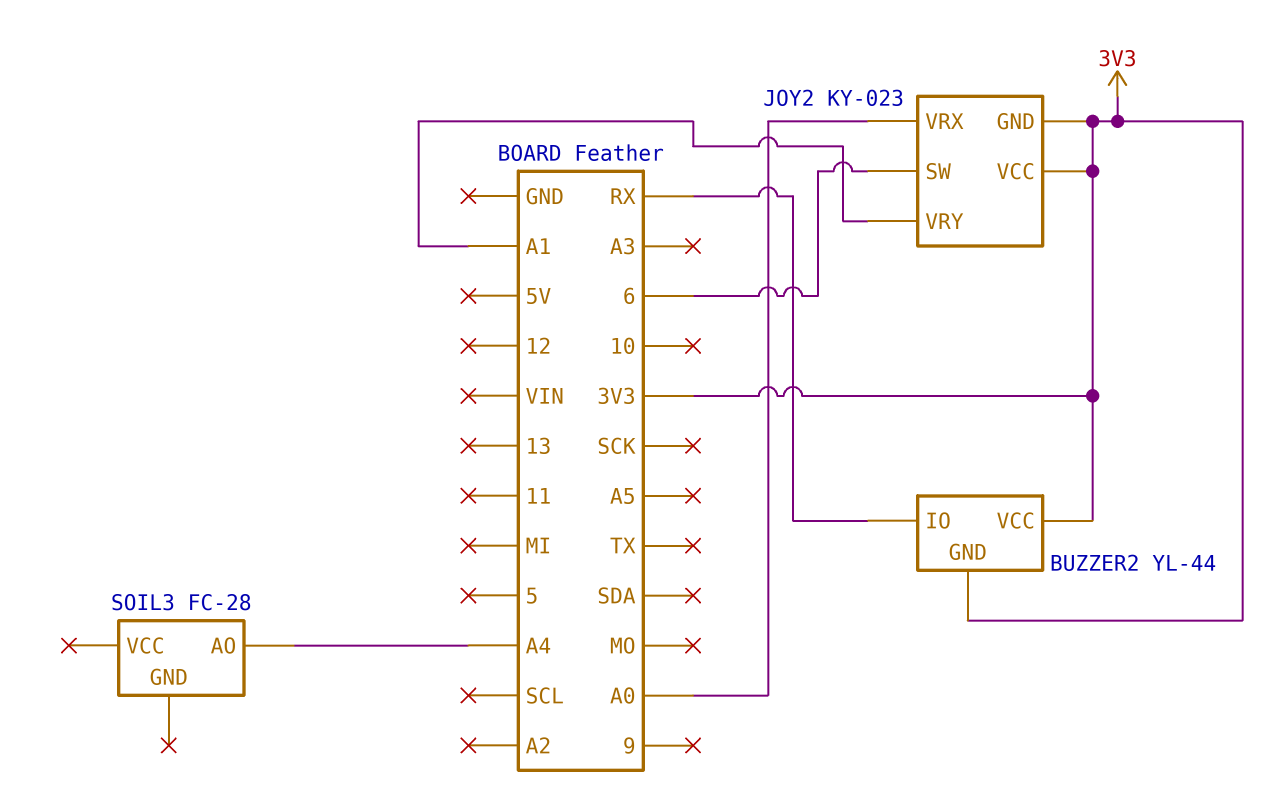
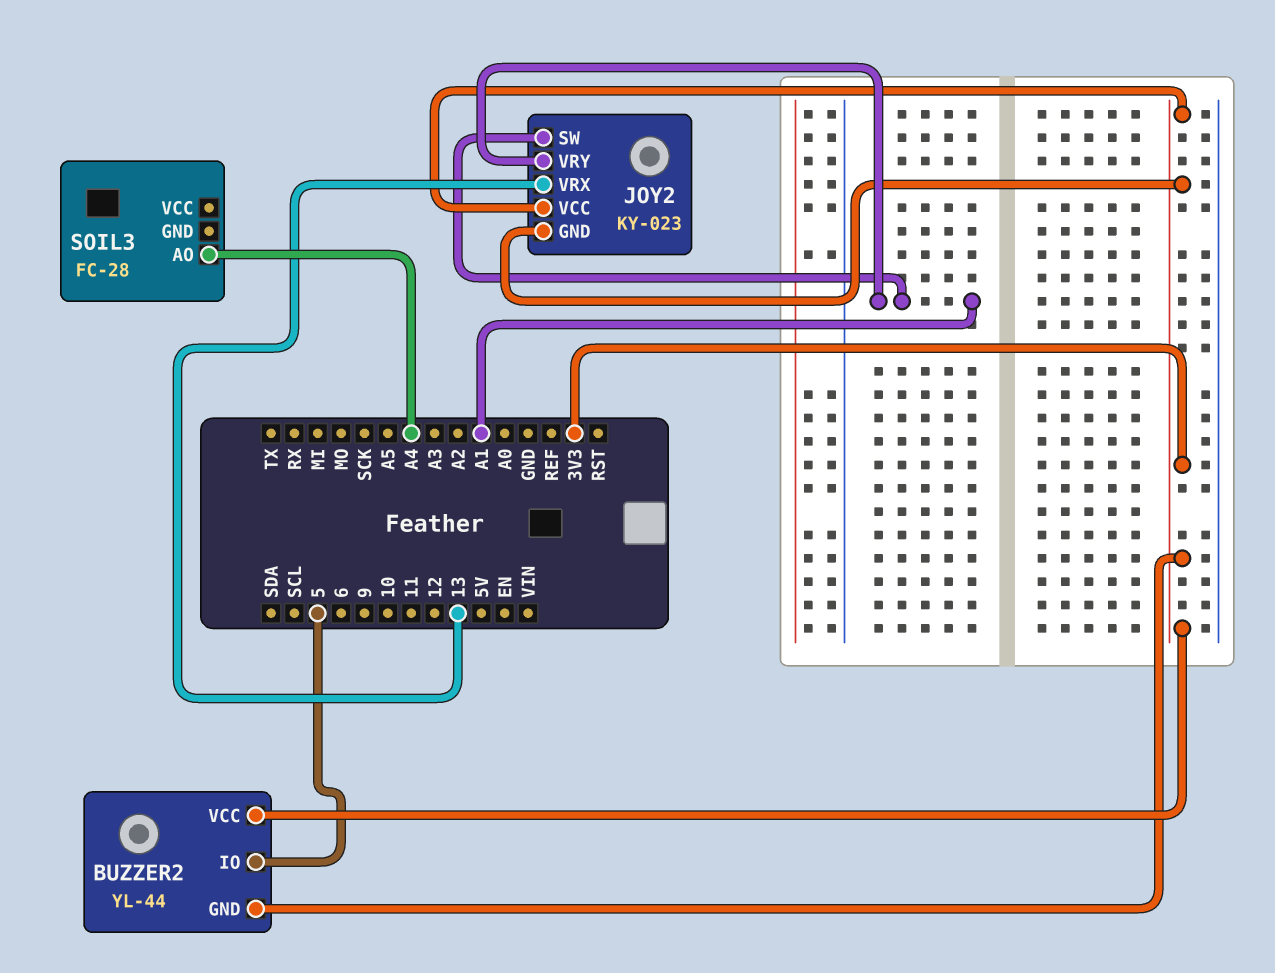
BUZZER2 pin IO: RX -> 5
JOY2 pin SW: 6 -> A1
JOY2 pin VRX: A0 -> 13

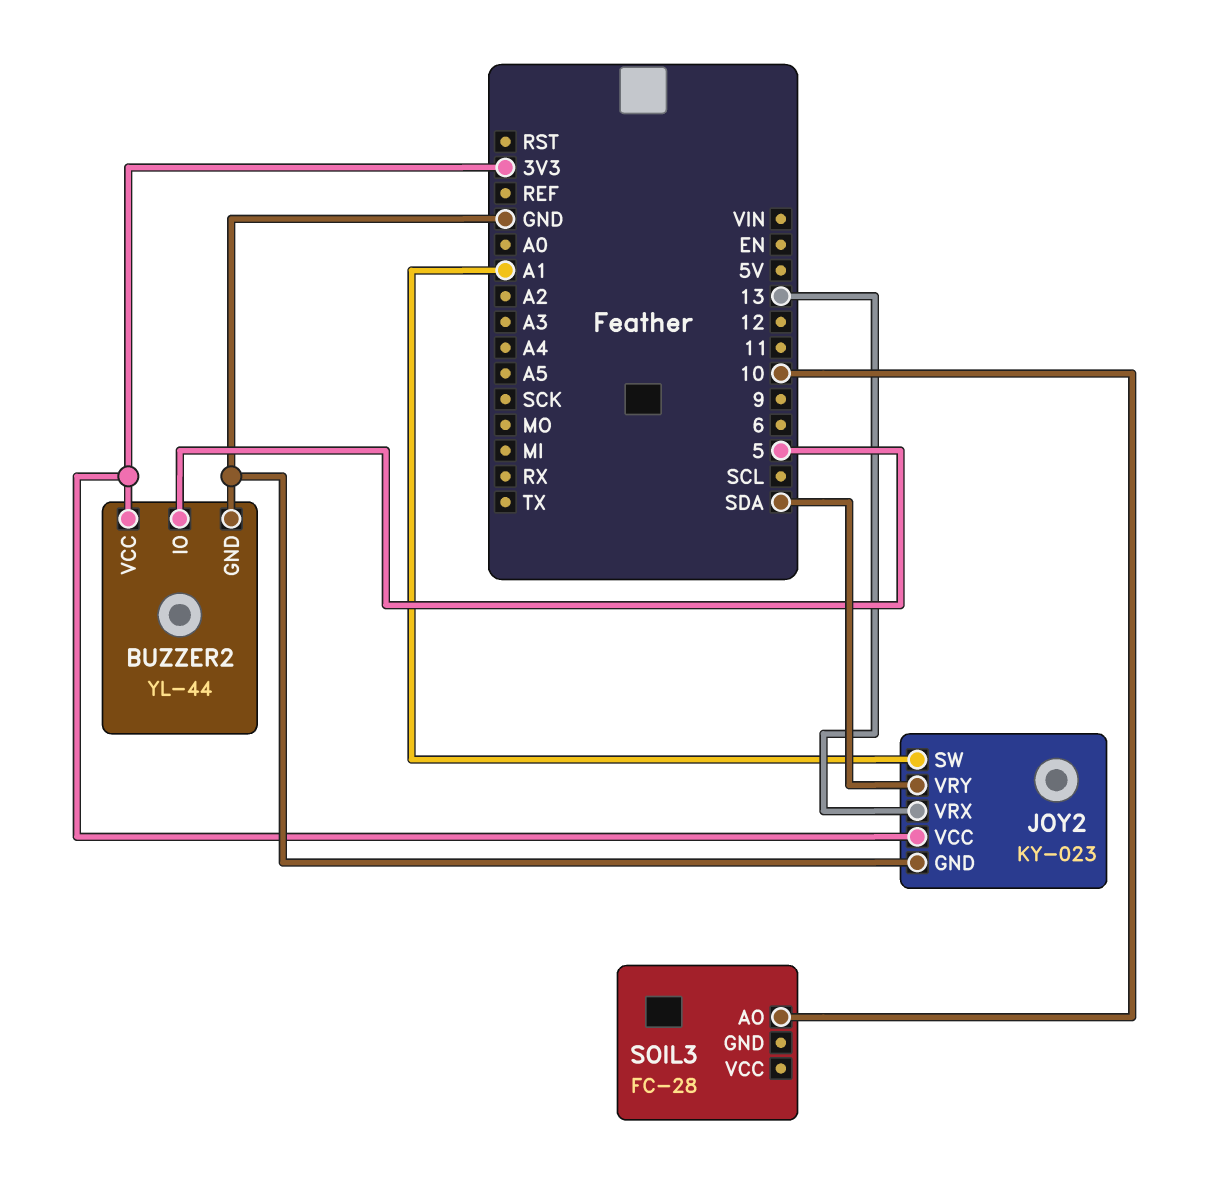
BUZZER2 pin GND: 3V3 -> GND
JOY2 pin GND: 3V3 -> GND
JOY2 pin VRY: A1 -> SDA
SOIL3 pin AO: A4 -> 10

